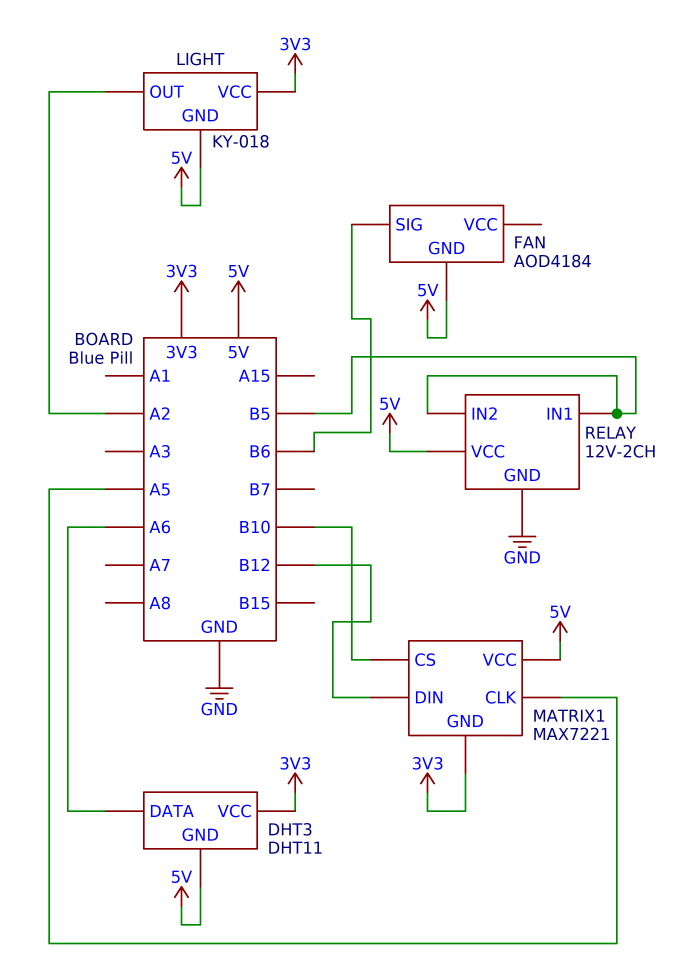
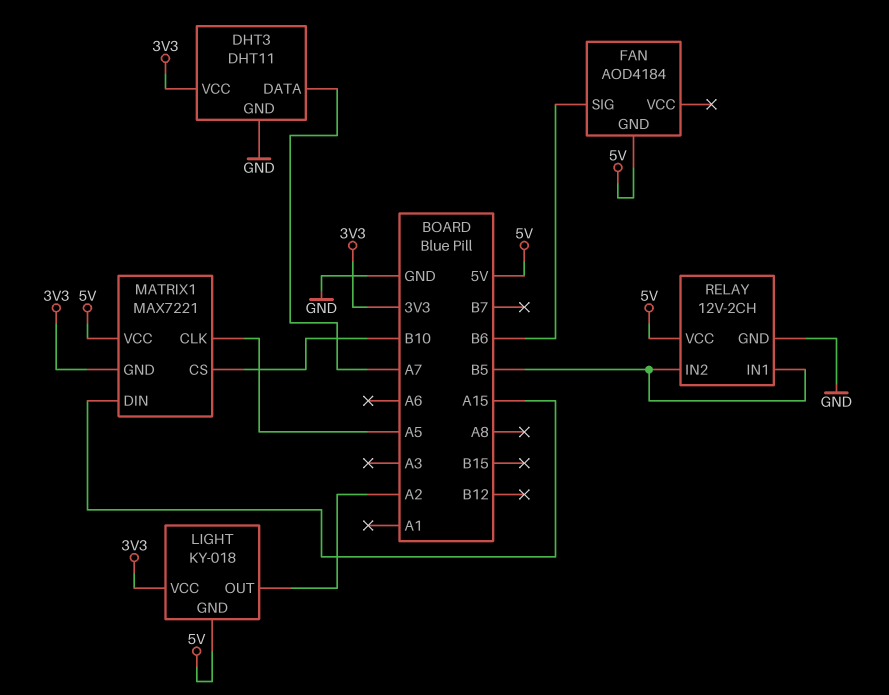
DHT3 pin DATA: A6 -> A7
DHT3 pin GND: 5V -> GND
MATRIX1 pin DIN: B12 -> A15

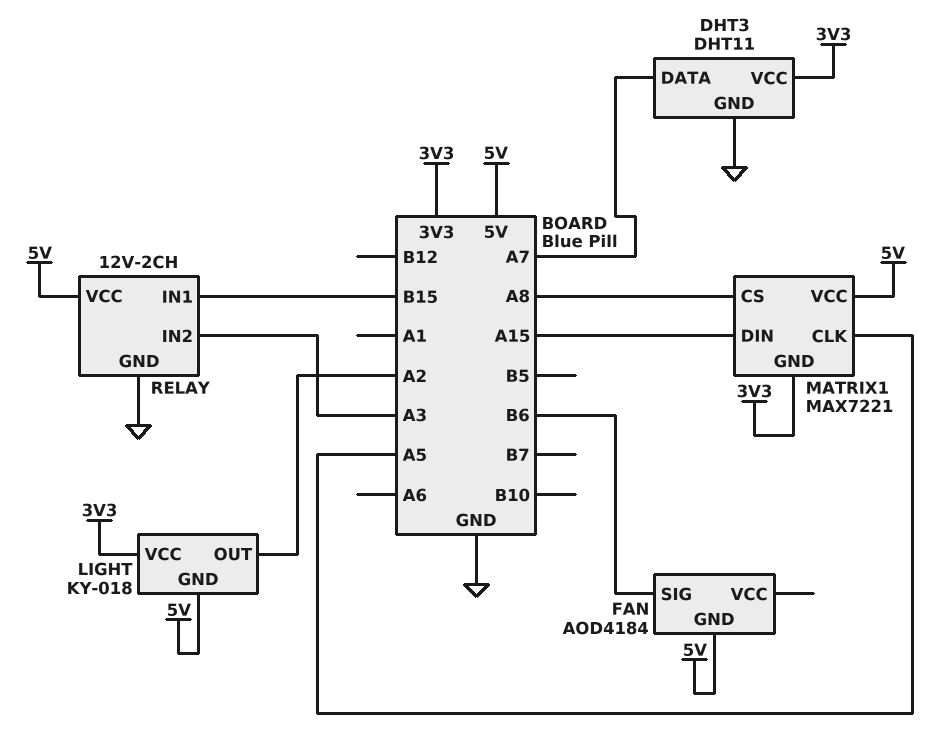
MATRIX1 pin CS: B10 -> A8
RELAY pin IN1: B5 -> B15
RELAY pin IN2: B5 -> A3

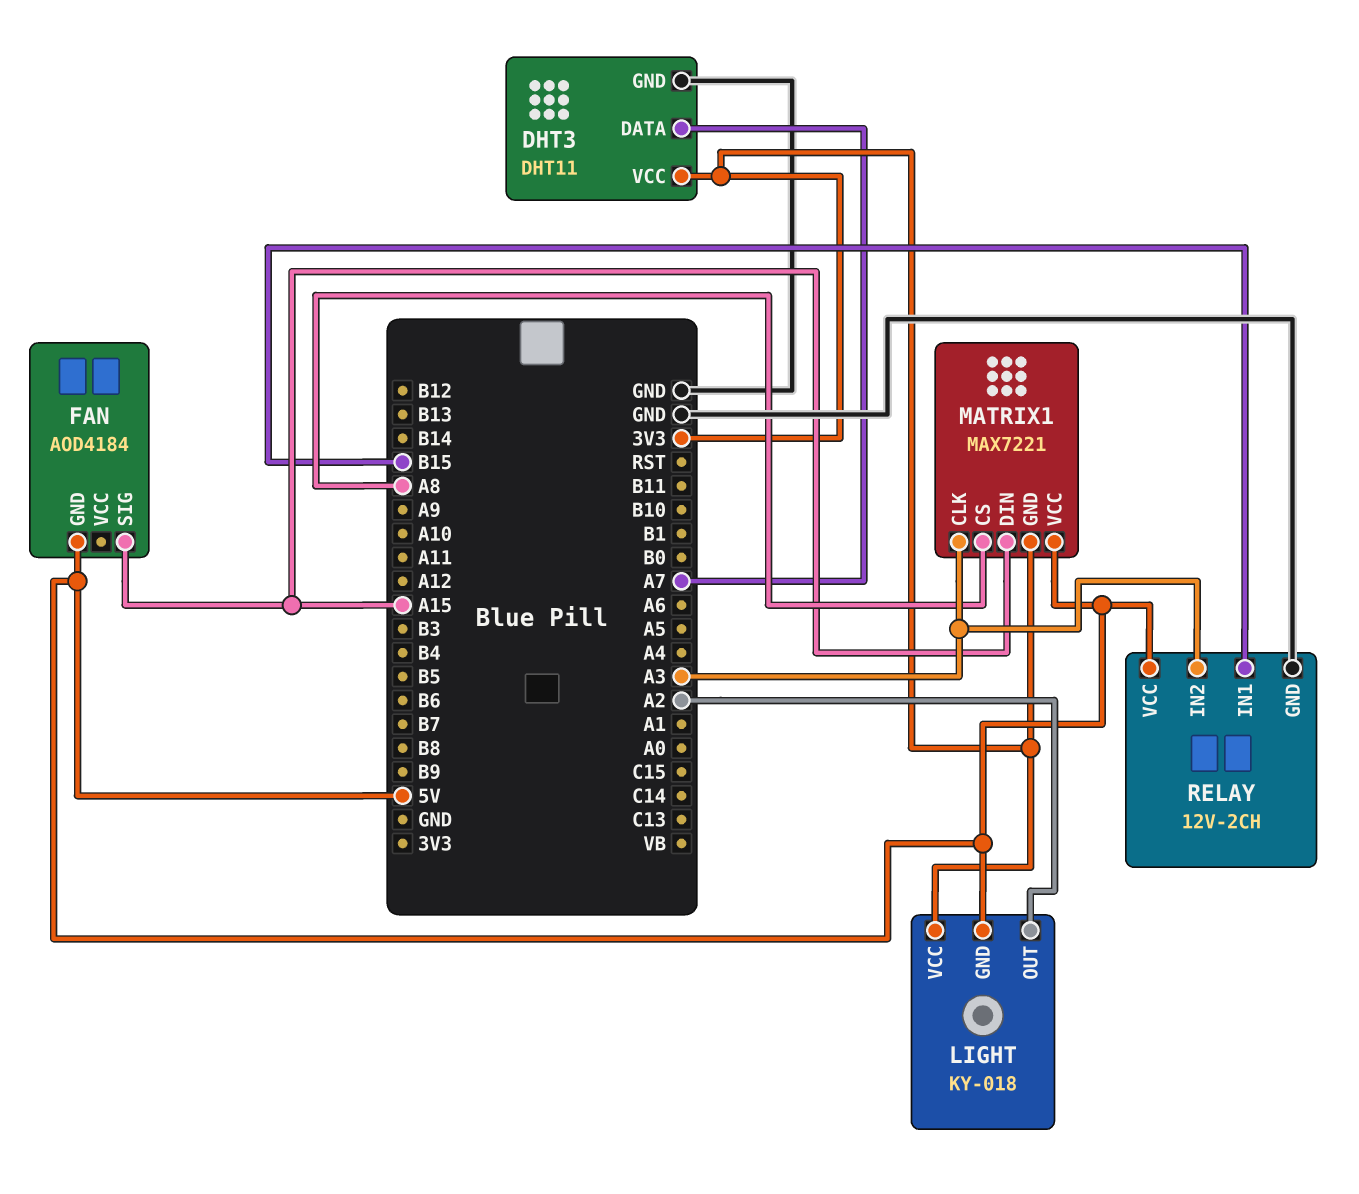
FAN pin SIG: B6 -> A15
MATRIX1 pin CLK: A5 -> A3

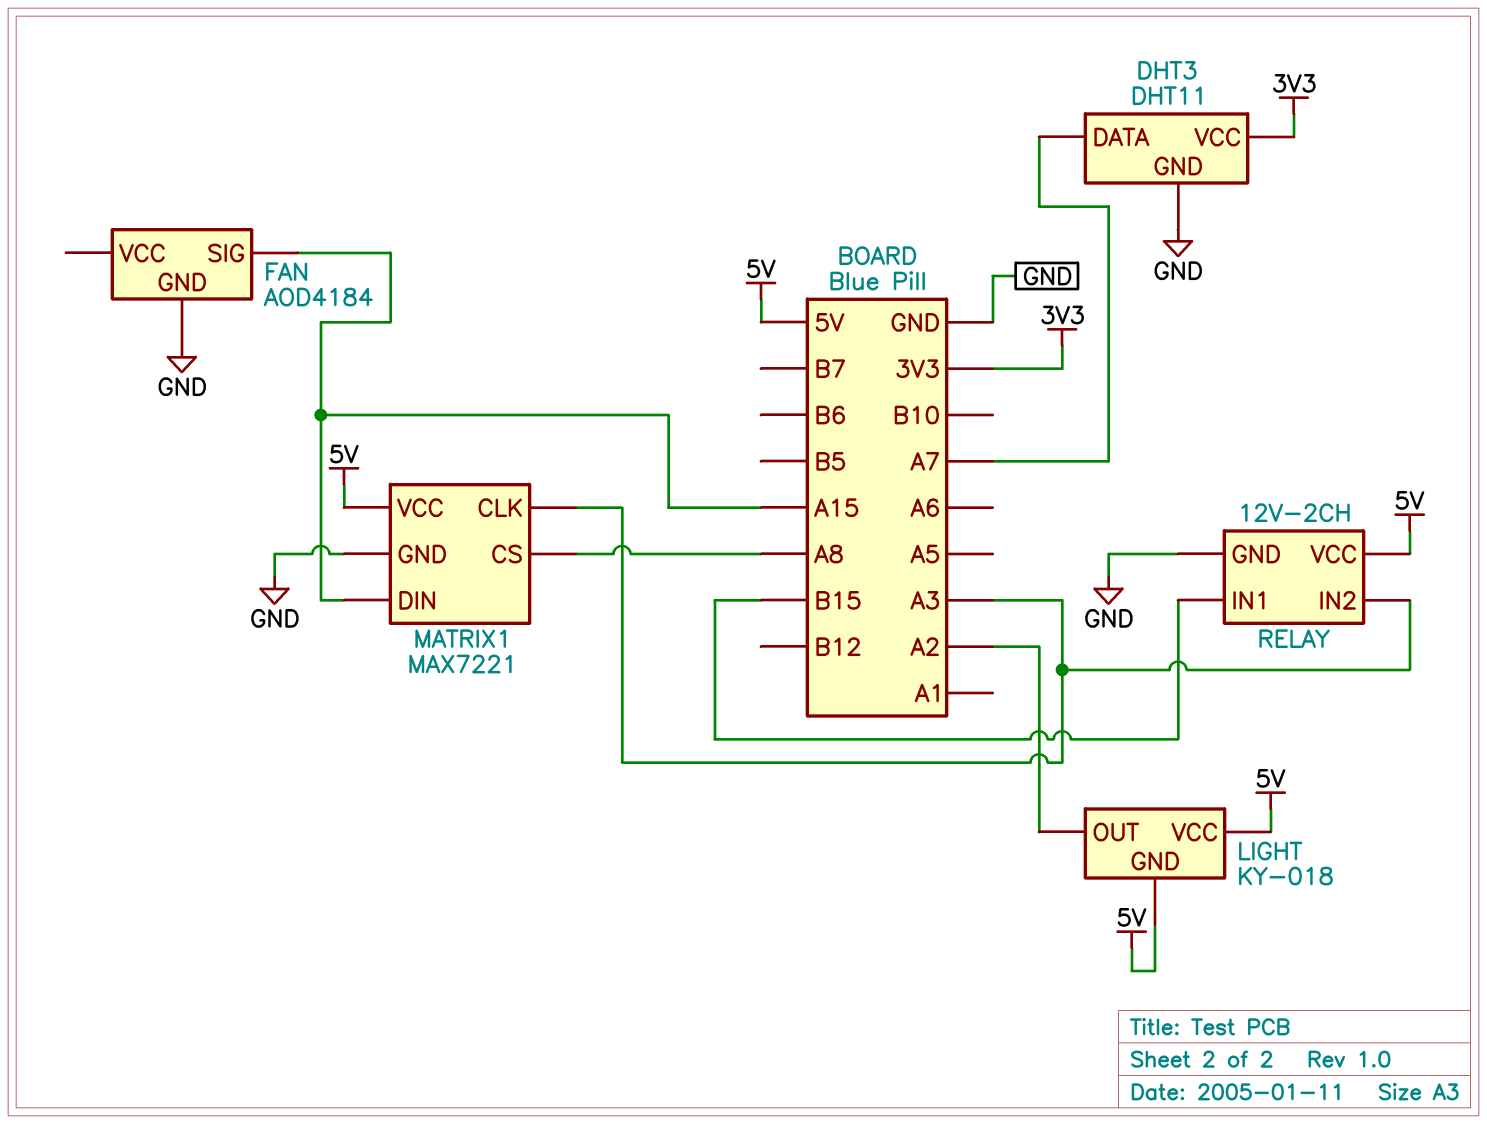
FAN pin GND: 5V -> GND
LIGHT pin VCC: 3V3 -> 5V
MATRIX1 pin GND: 3V3 -> GND

